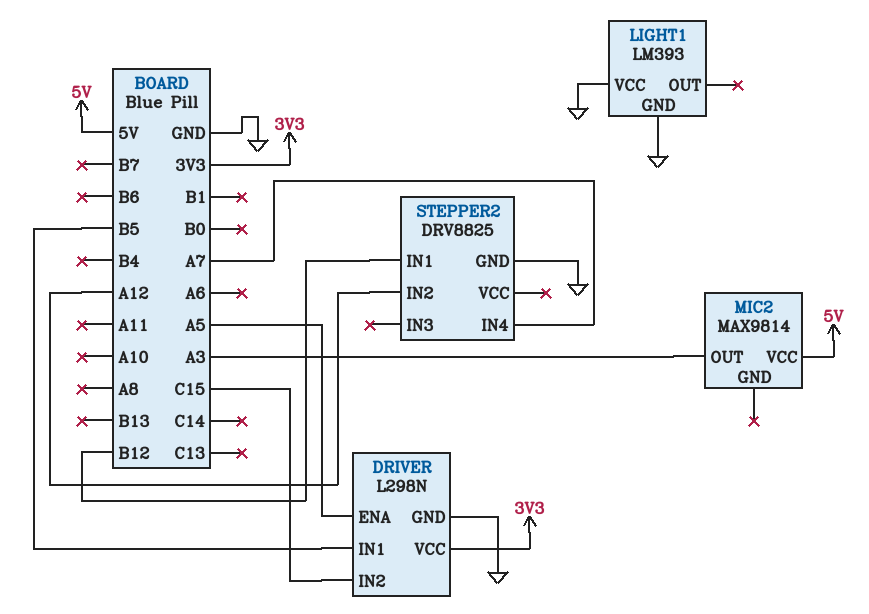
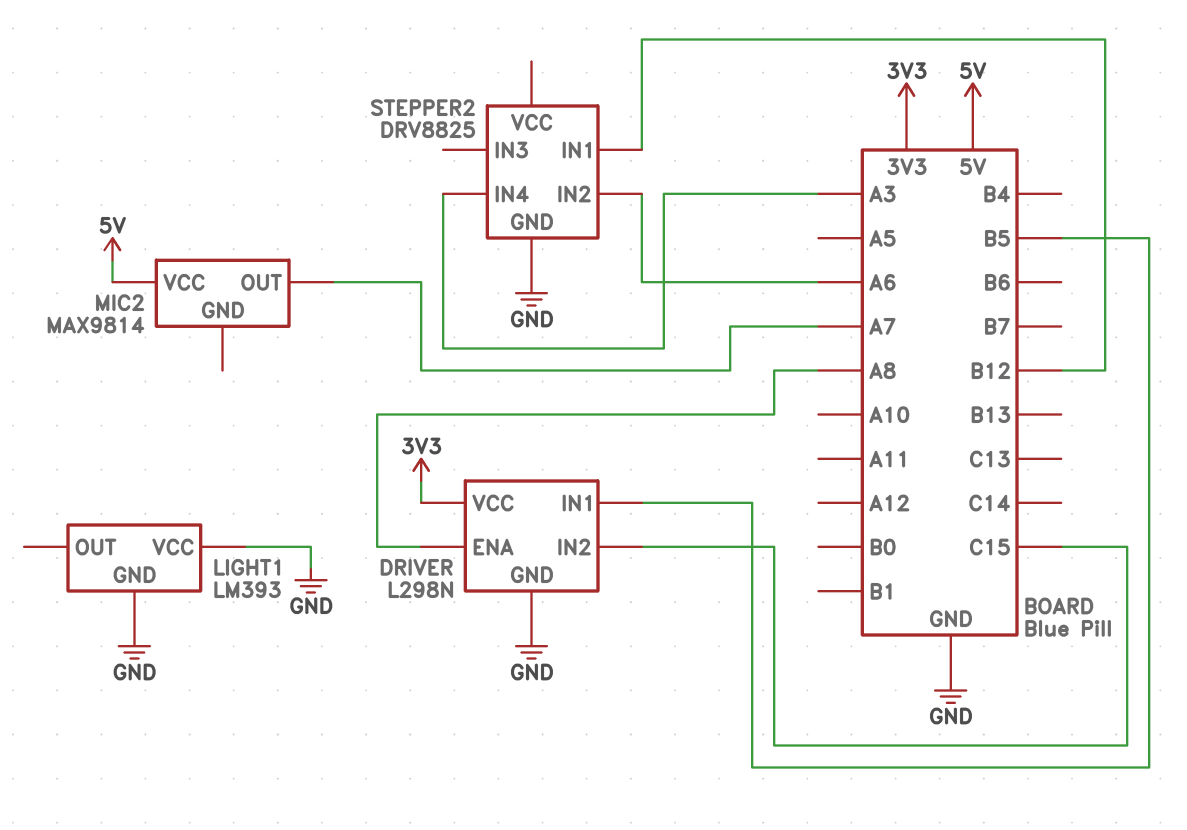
DRIVER pin ENA: A5 -> A8
MIC2 pin OUT: A3 -> A7
STEPPER2 pin IN2: A12 -> A6
STEPPER2 pin IN4: A7 -> A3

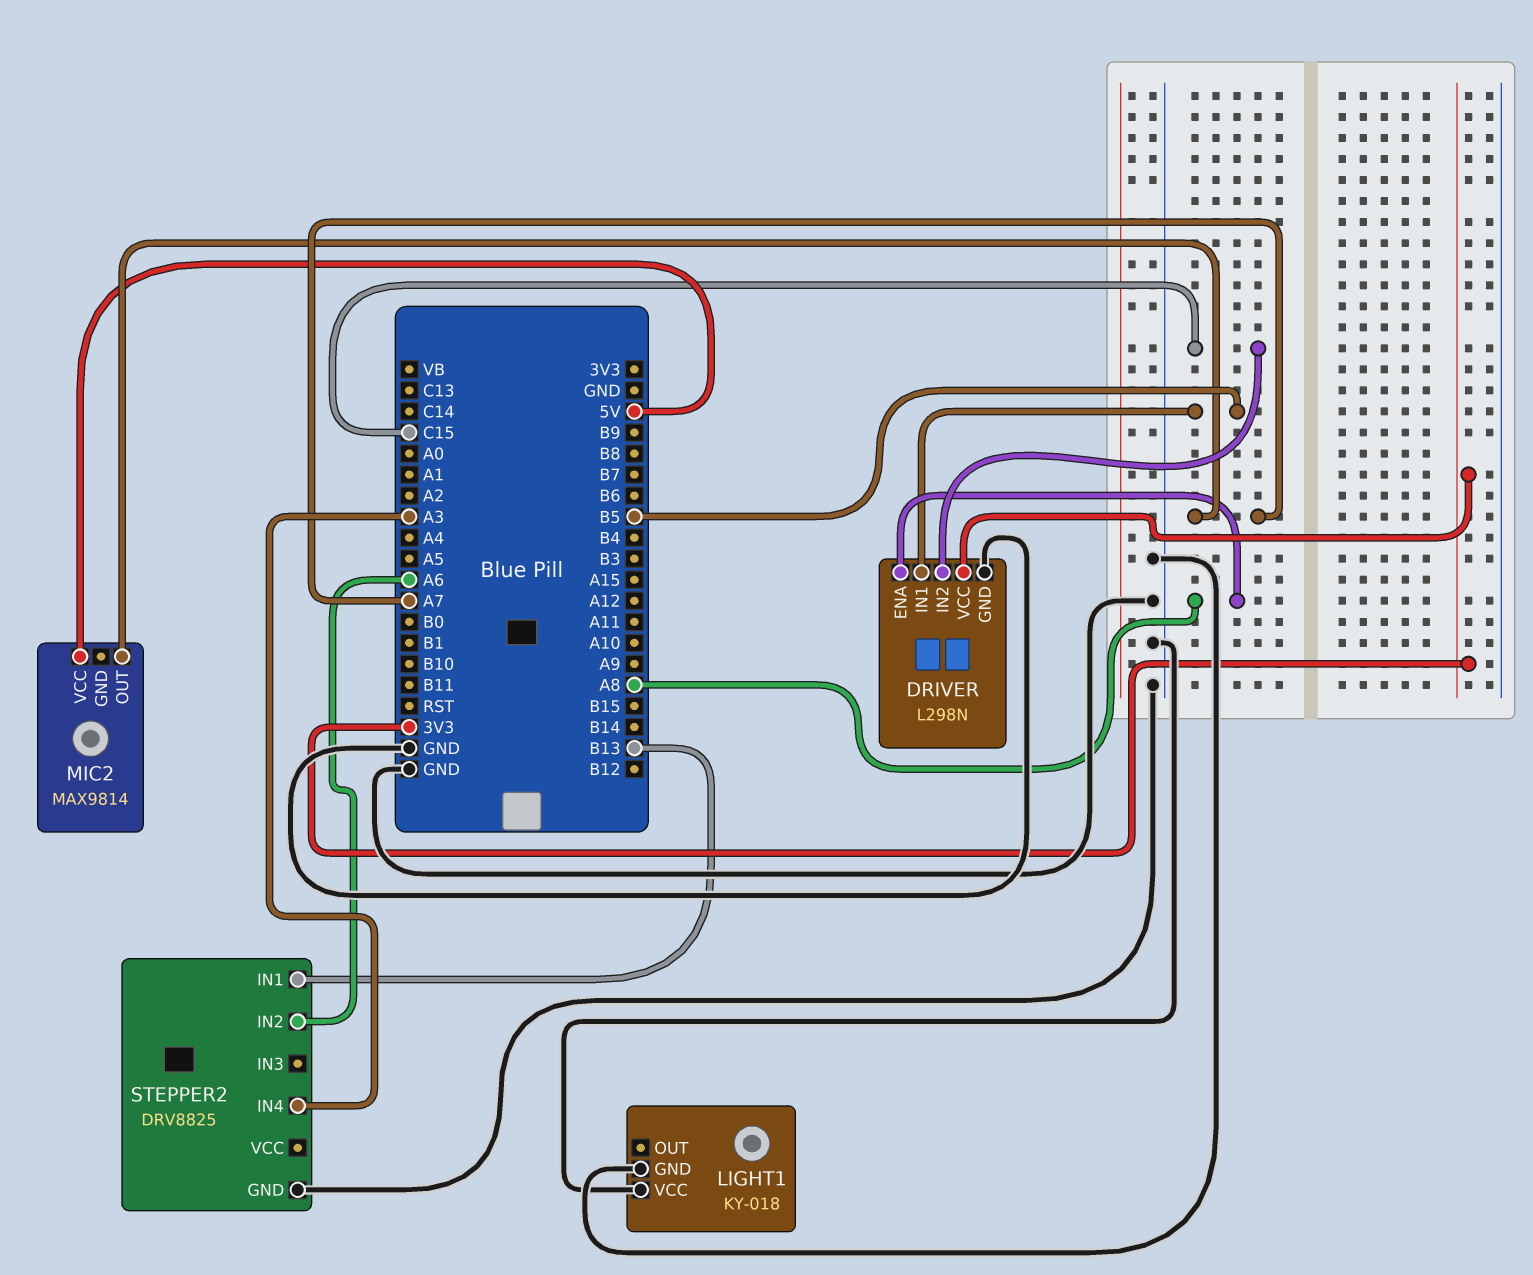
LIGHT1: LM393 -> KY-018
STEPPER2 pin IN1: B12 -> B13

